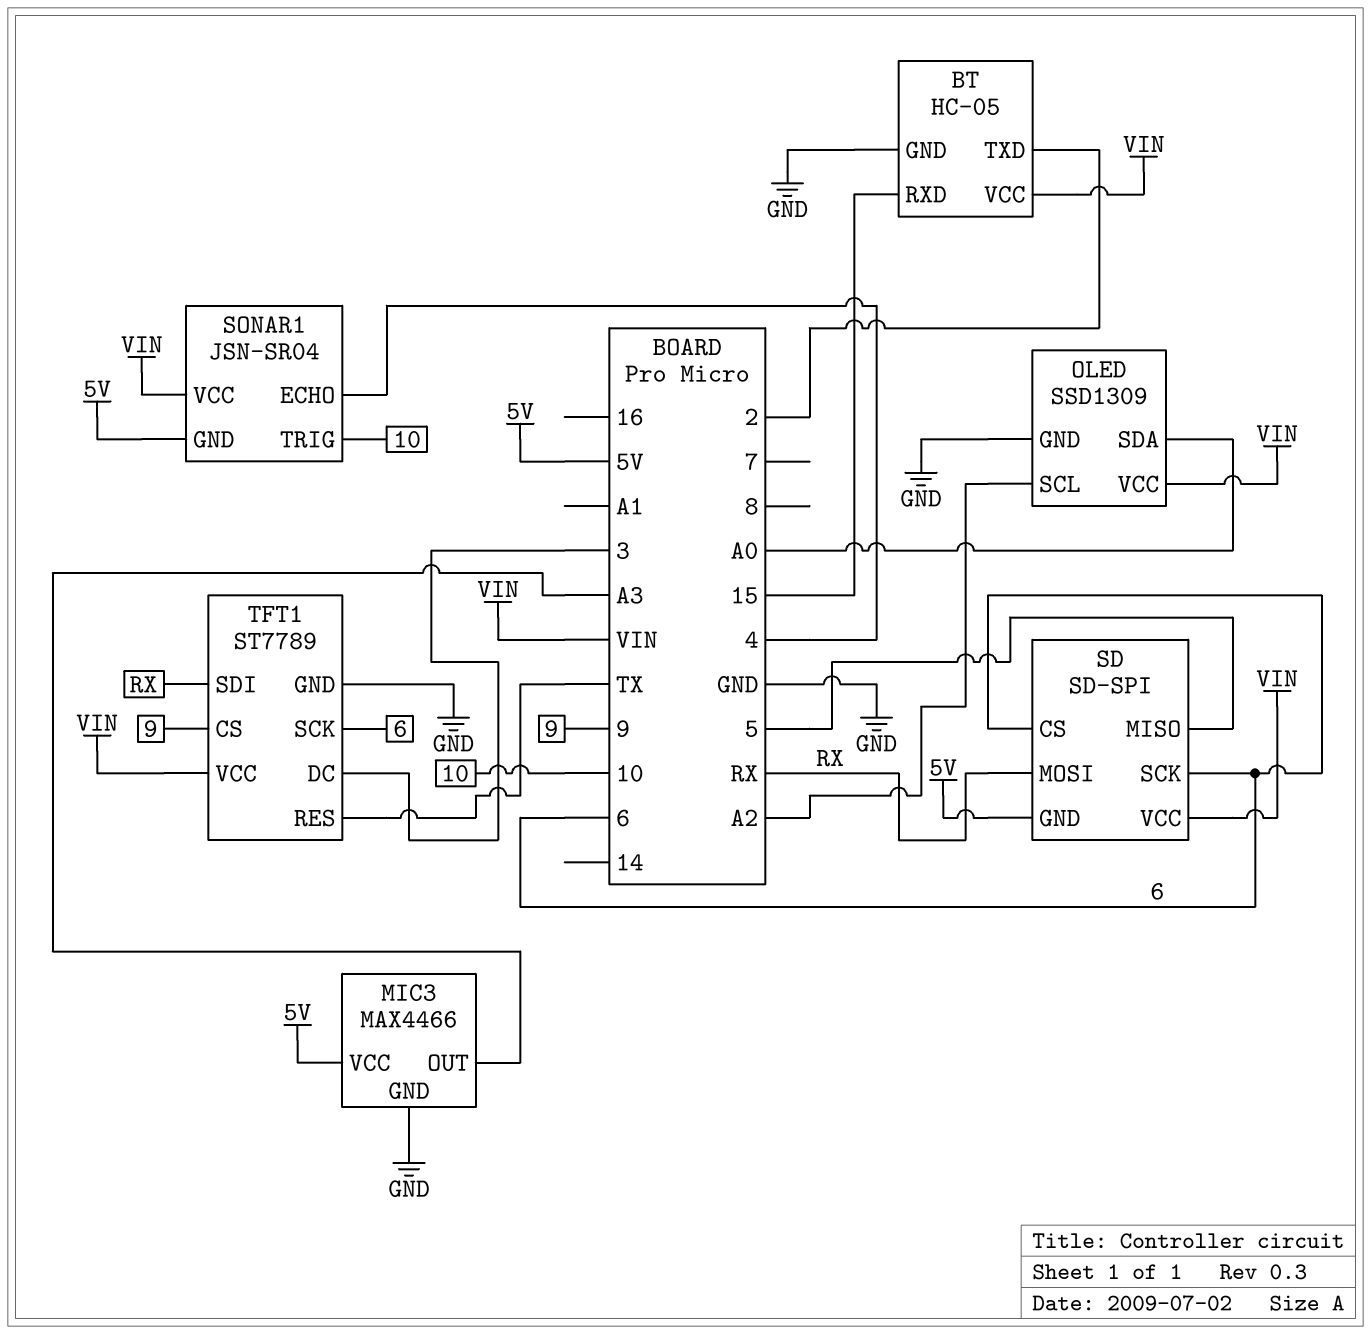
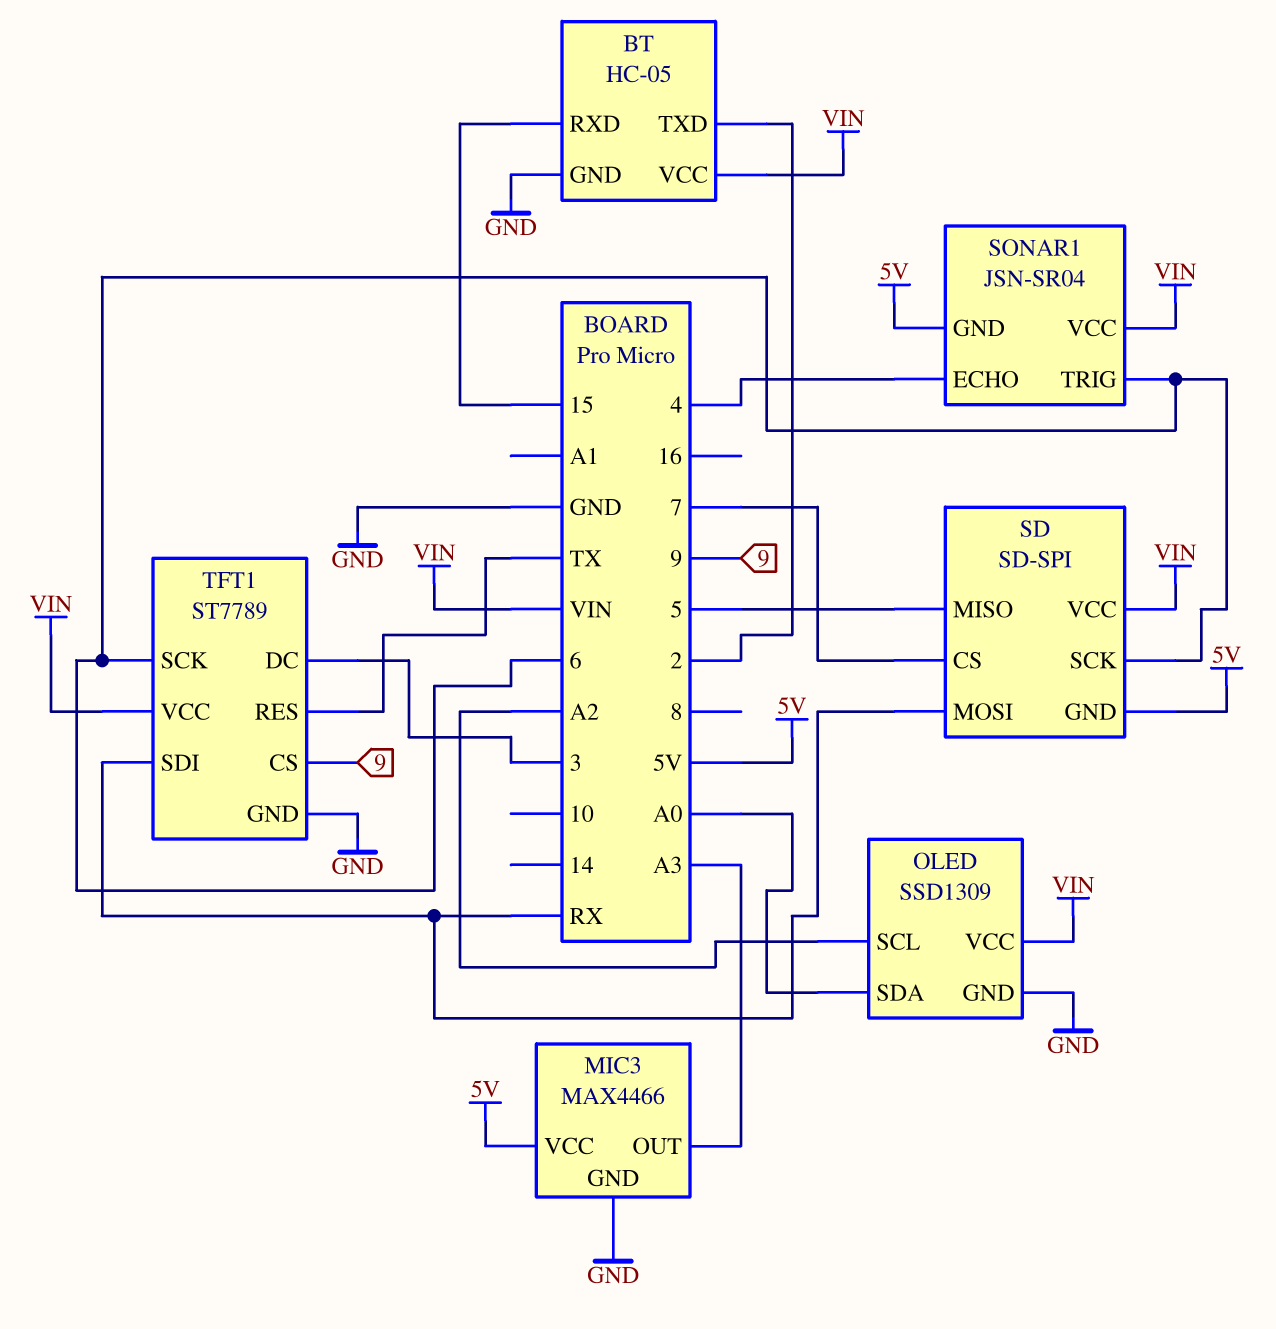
SD pin CS: 6 -> 7
SONAR1 pin TRIG: 10 -> 6

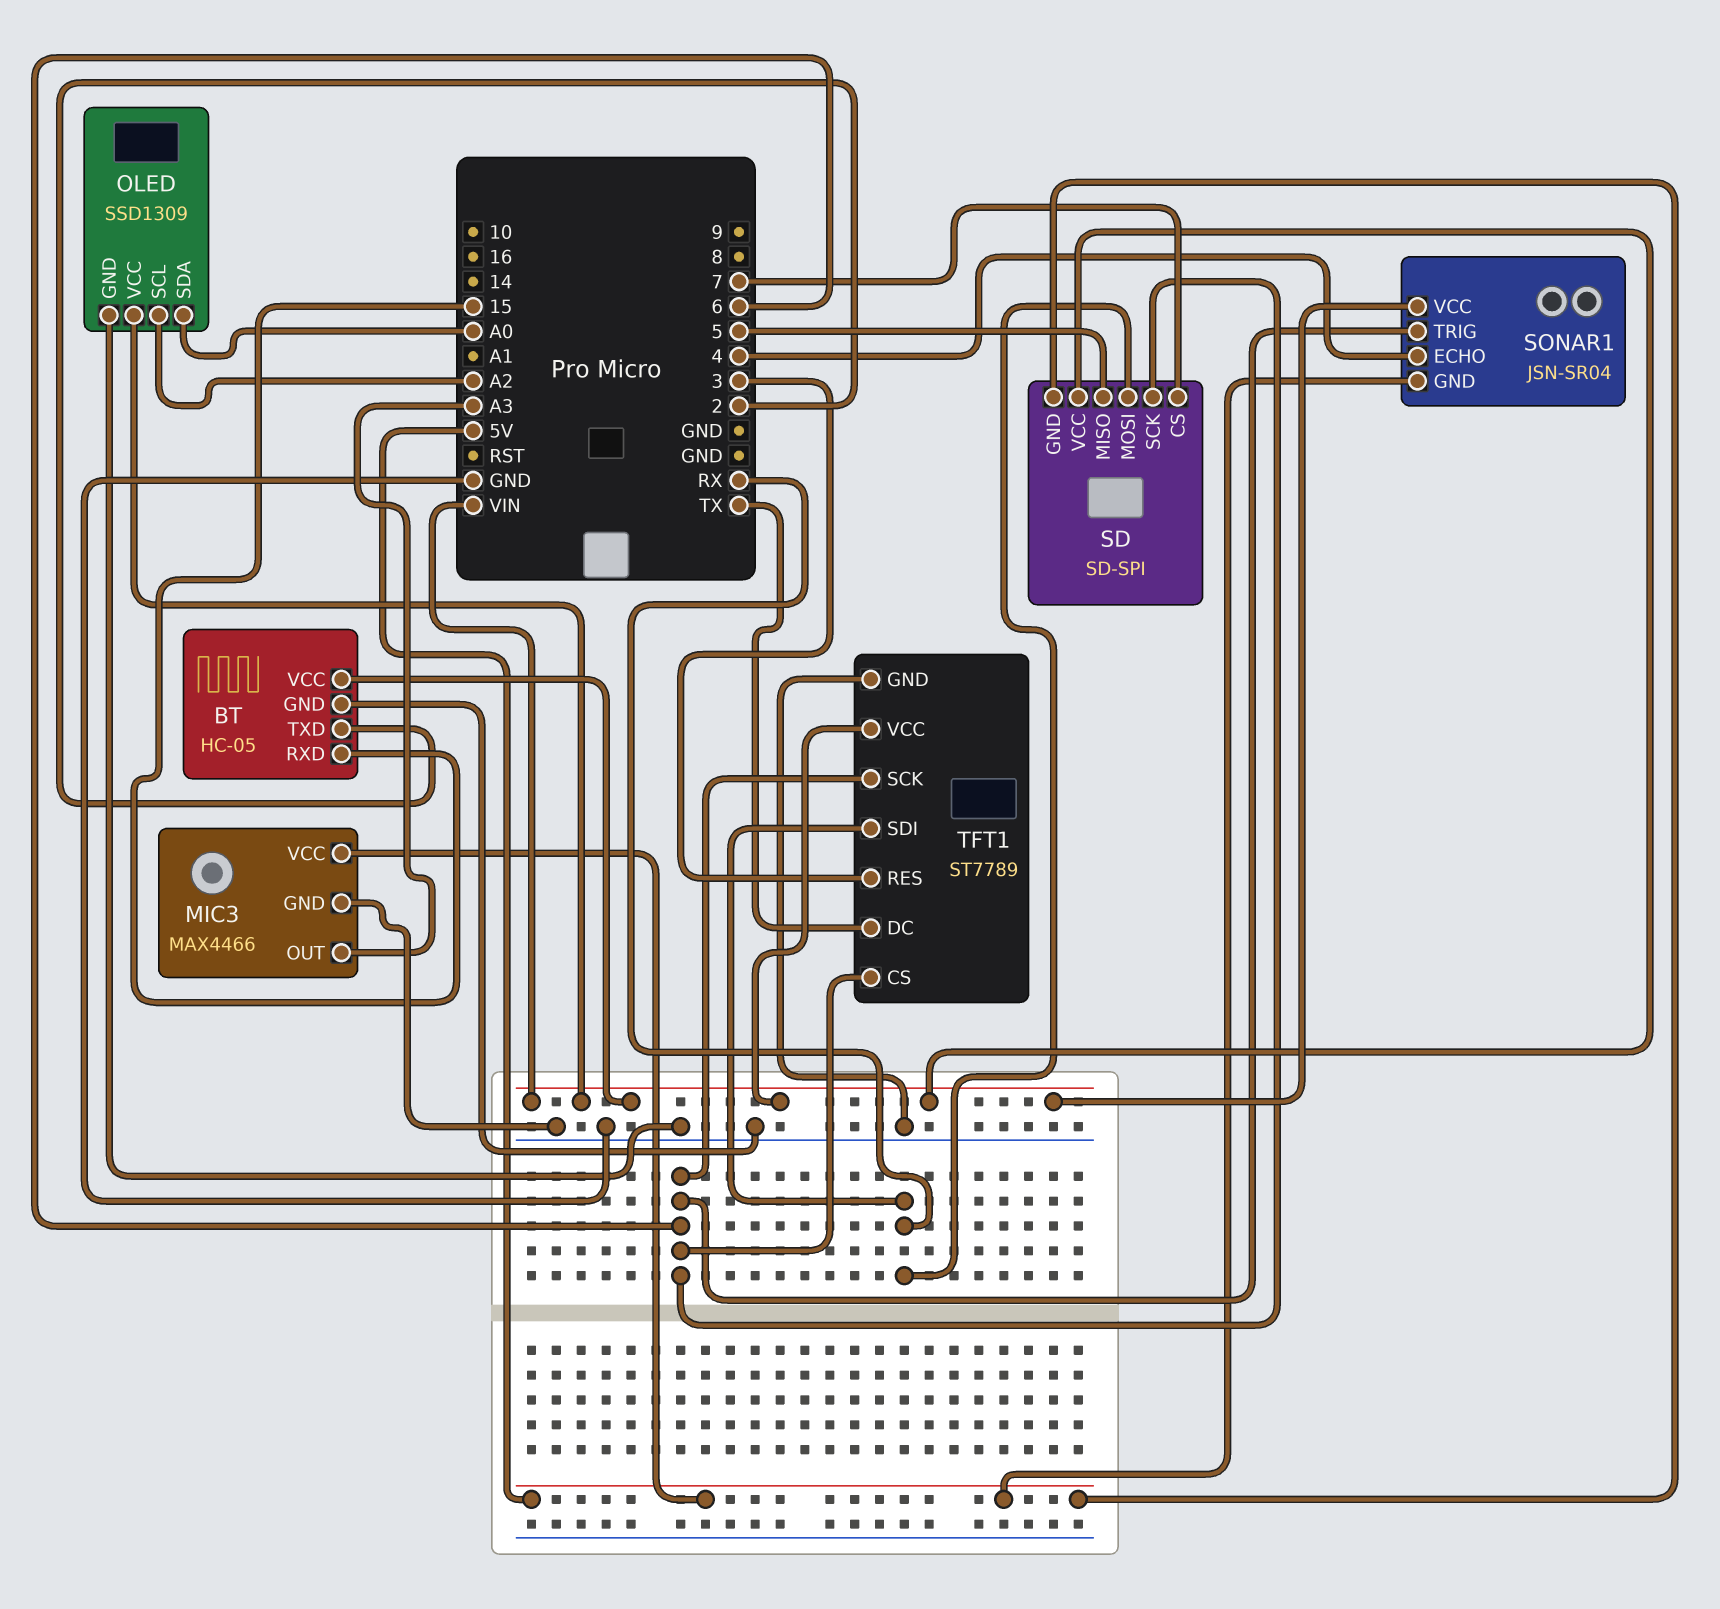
TFT1 pin CS: 9 -> 6
TFT1 pin DC: 3 -> TX
TFT1 pin RES: TX -> 3

